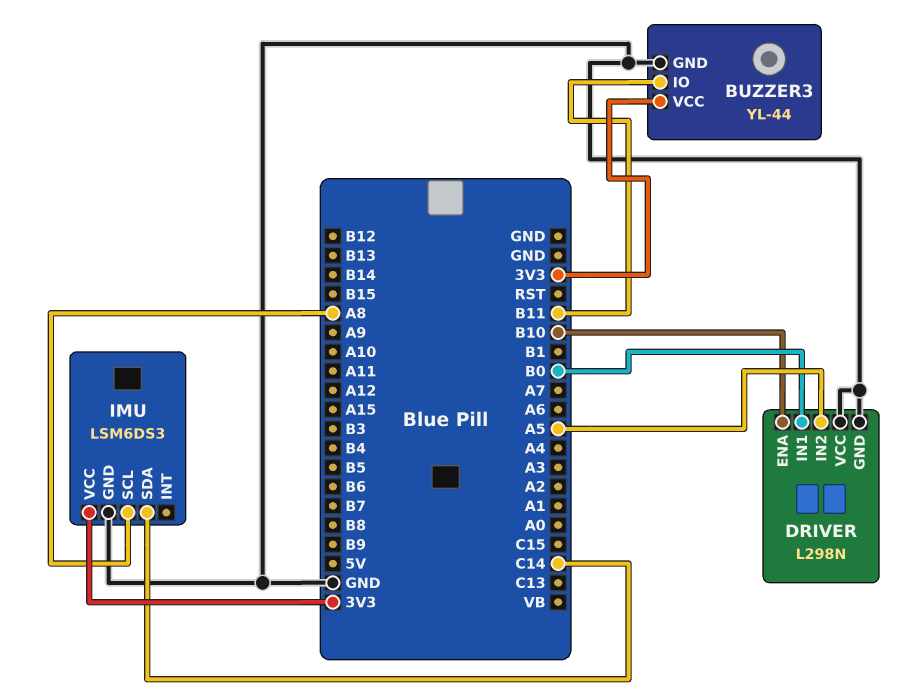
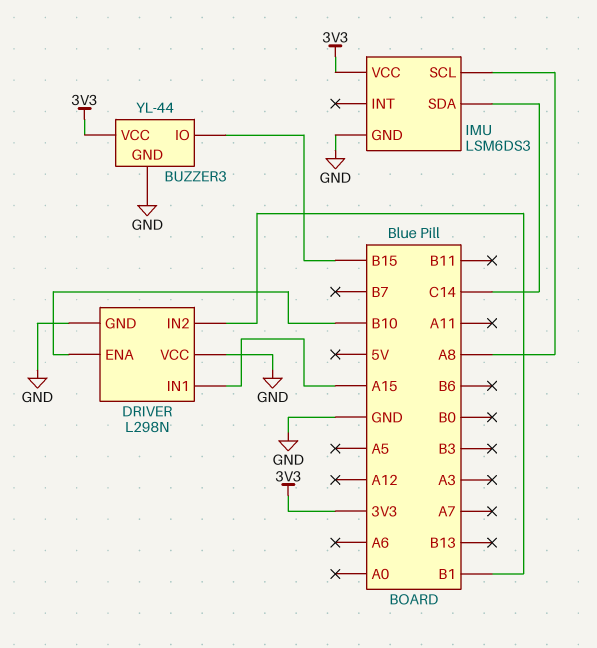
BUZZER3 pin IO: B11 -> B15
DRIVER pin IN1: B0 -> A15
DRIVER pin IN2: A5 -> B1

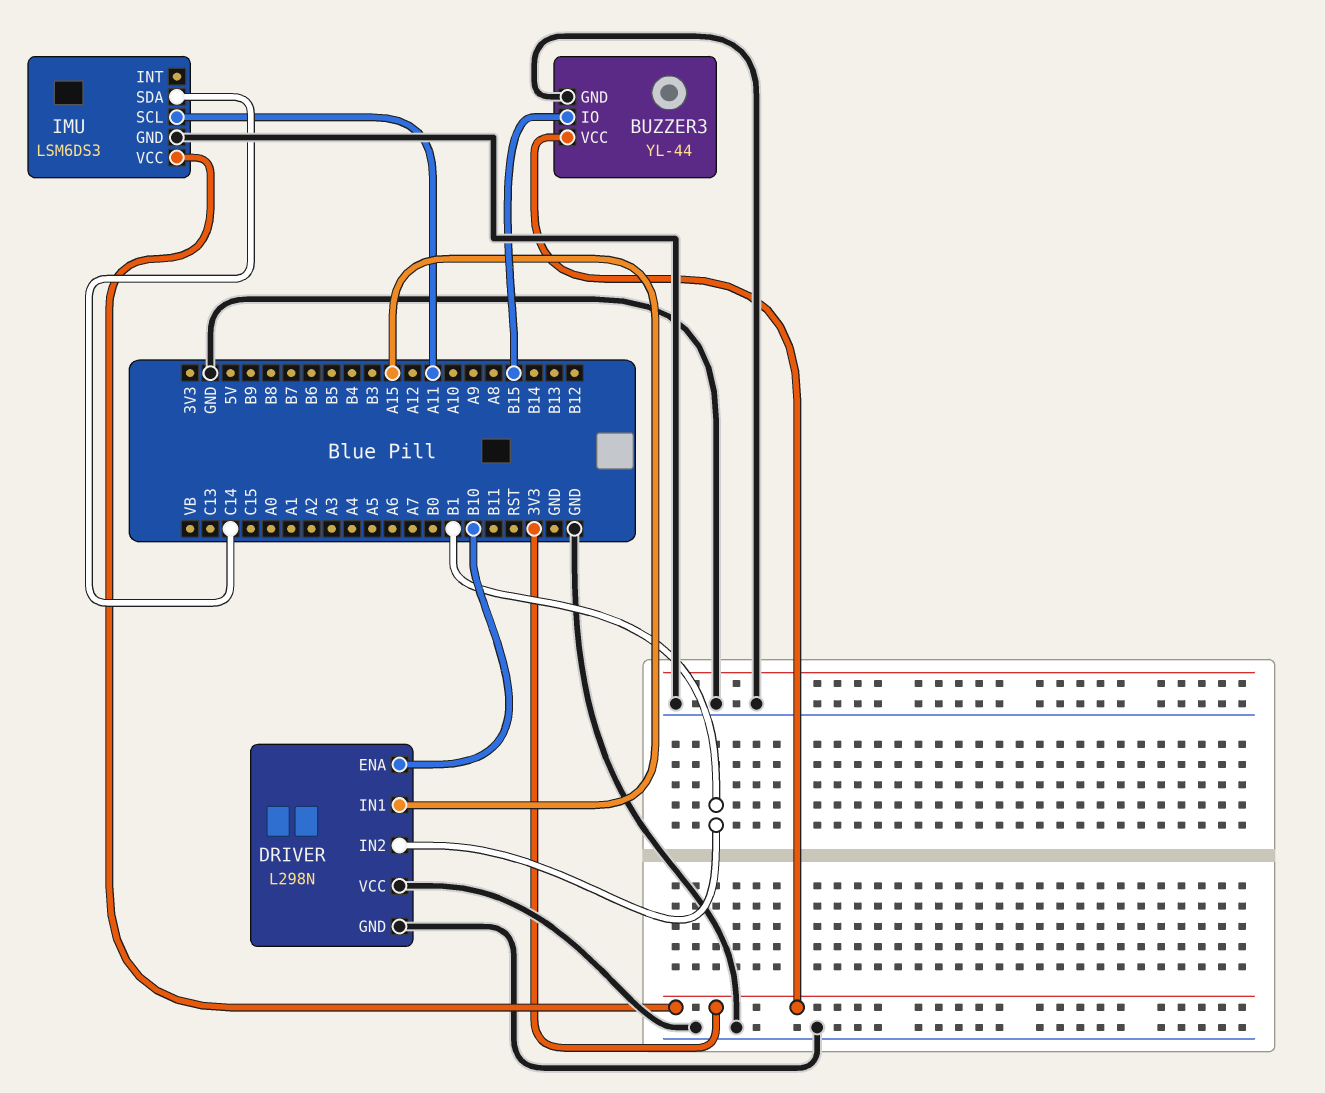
IMU pin SCL: A8 -> A11

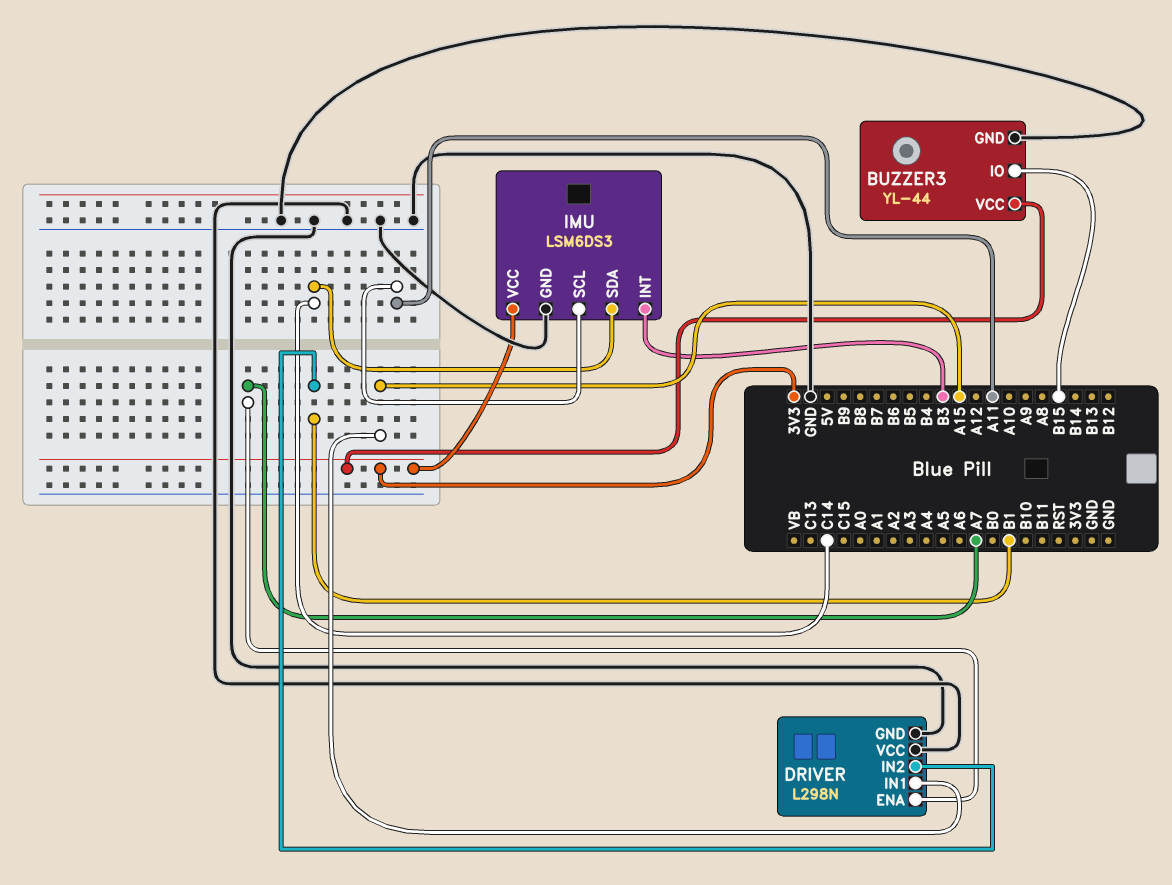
DRIVER pin ENA: B10 -> A7
IMU pin INT: none -> B3

